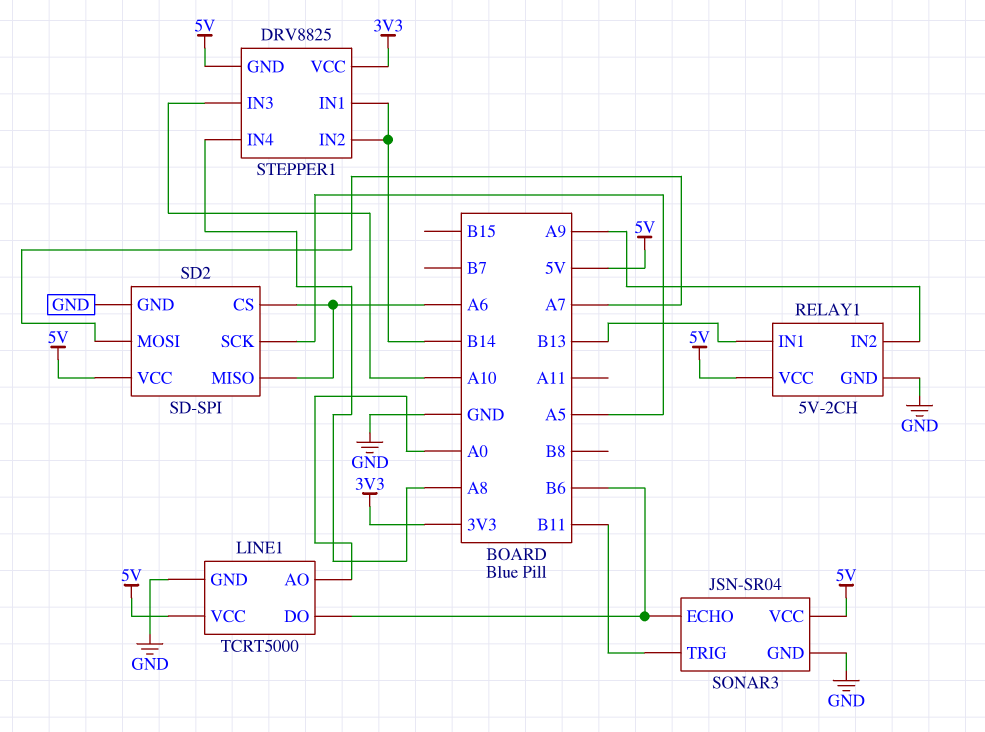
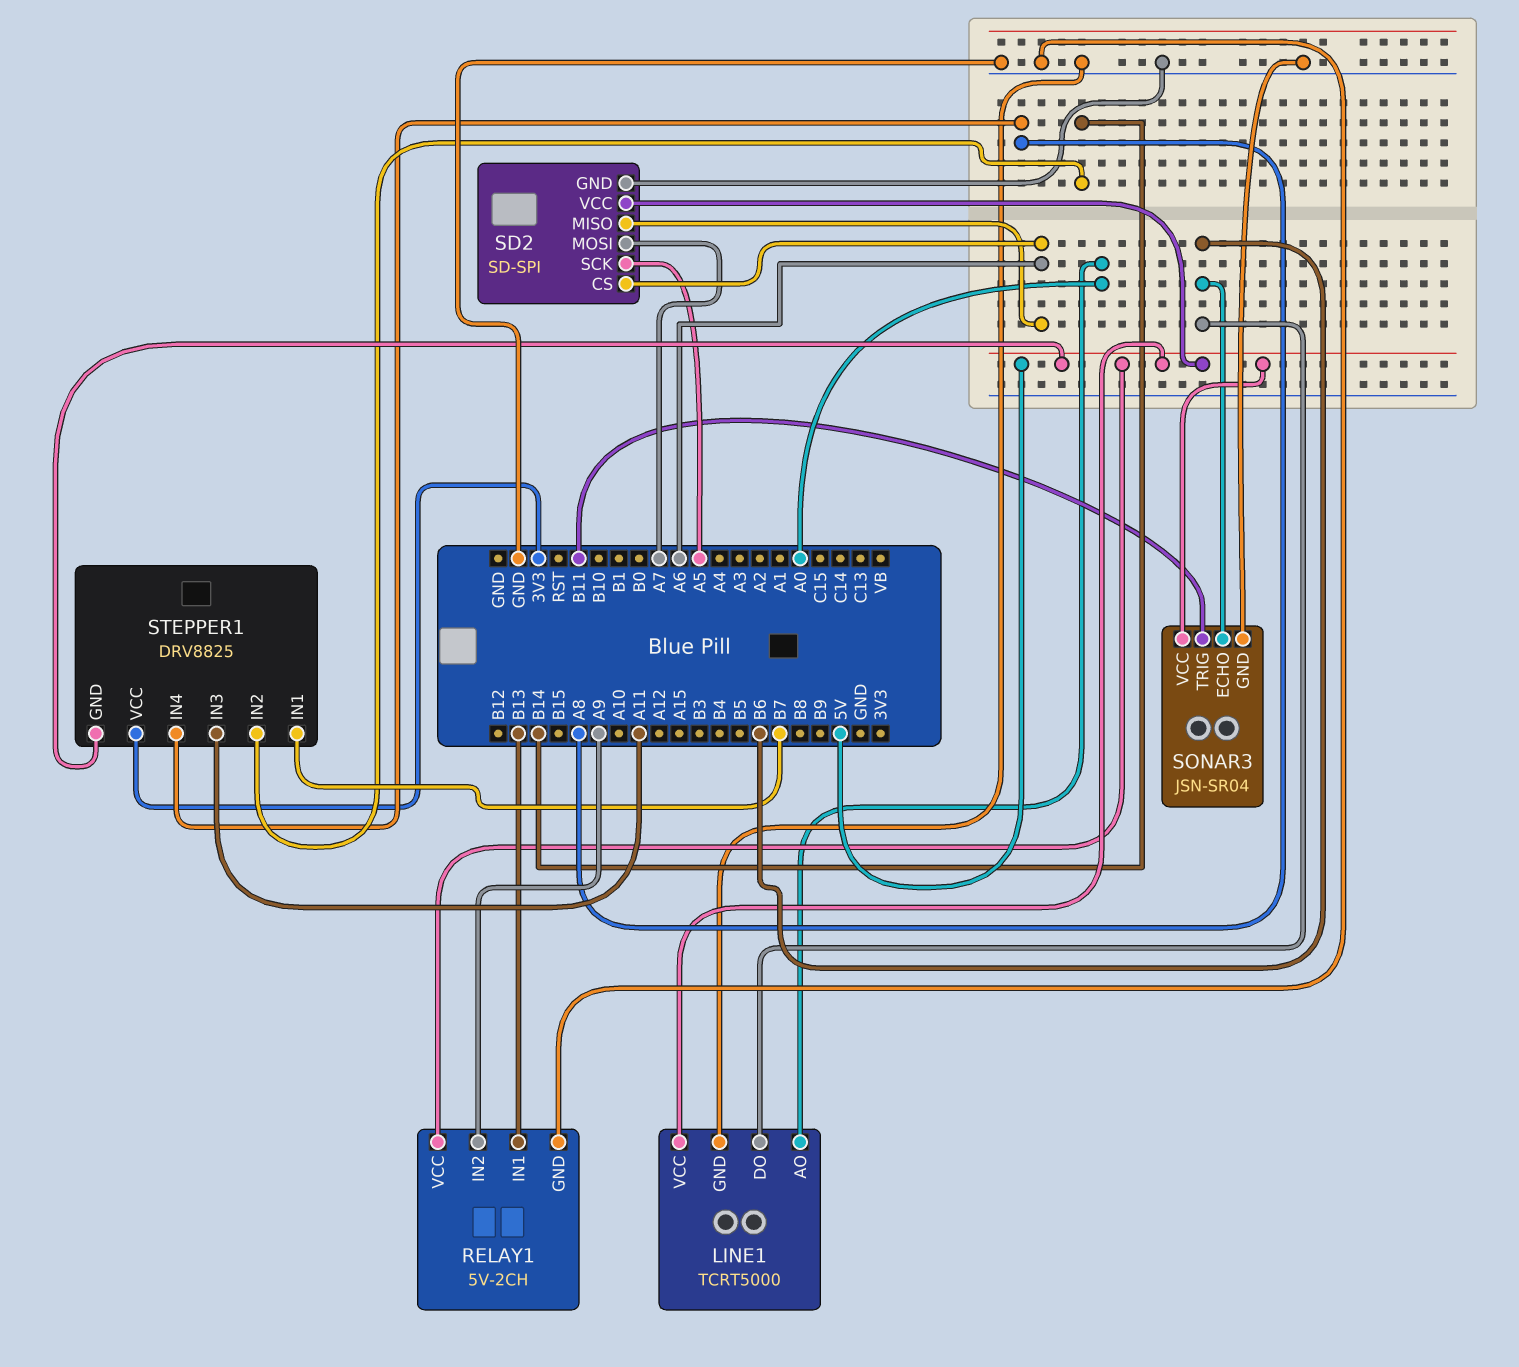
STEPPER1 pin IN1: B14 -> B7
STEPPER1 pin IN3: A10 -> A11

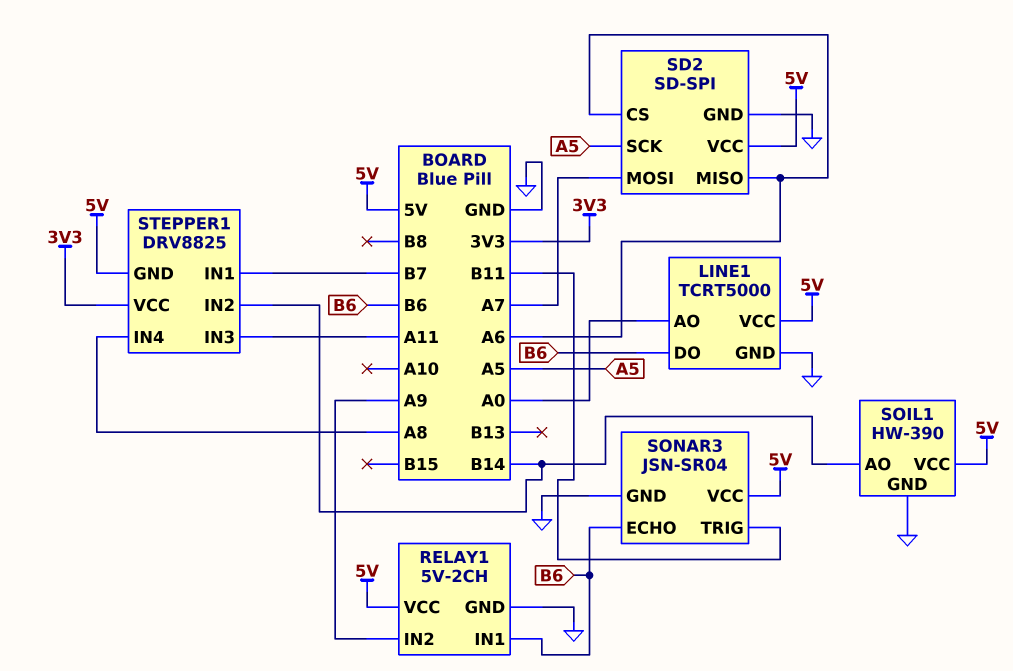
RELAY1 pin IN1: B13 -> B6
SOIL1: none -> HW-390
SOIL1 pin AO: none -> B14
SOIL1 pin GND: none -> GND
SOIL1 pin VCC: none -> 5V

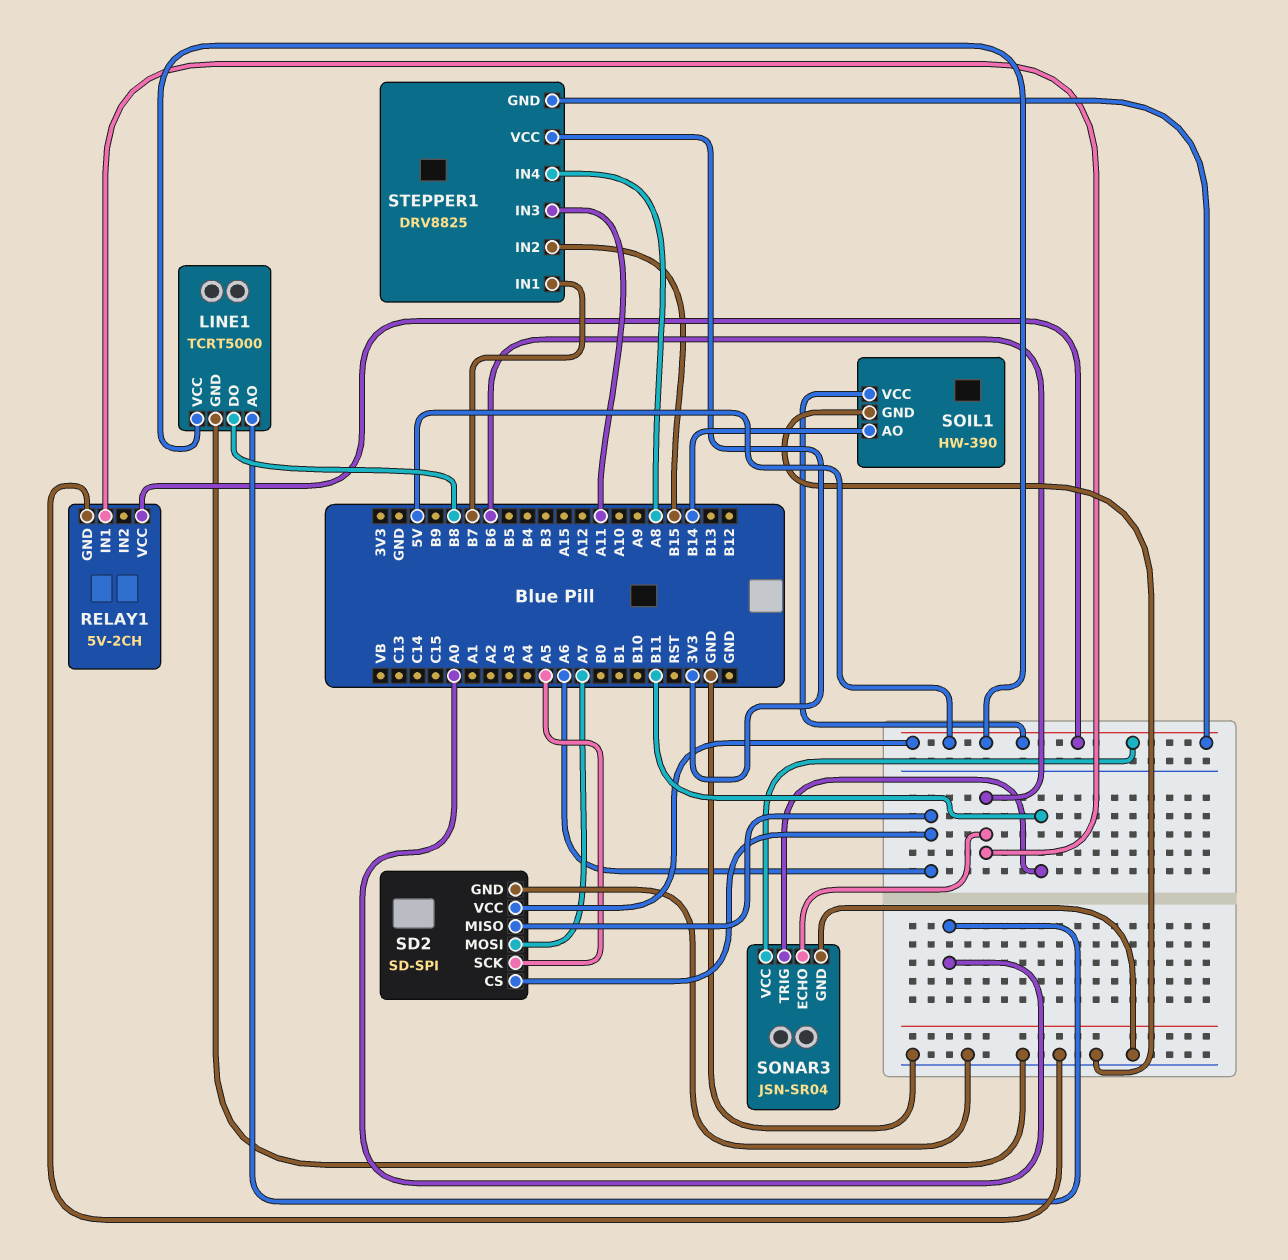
LINE1 pin DO: B6 -> B8
RELAY1 pin IN2: A9 -> none
STEPPER1 pin IN2: B14 -> B15

